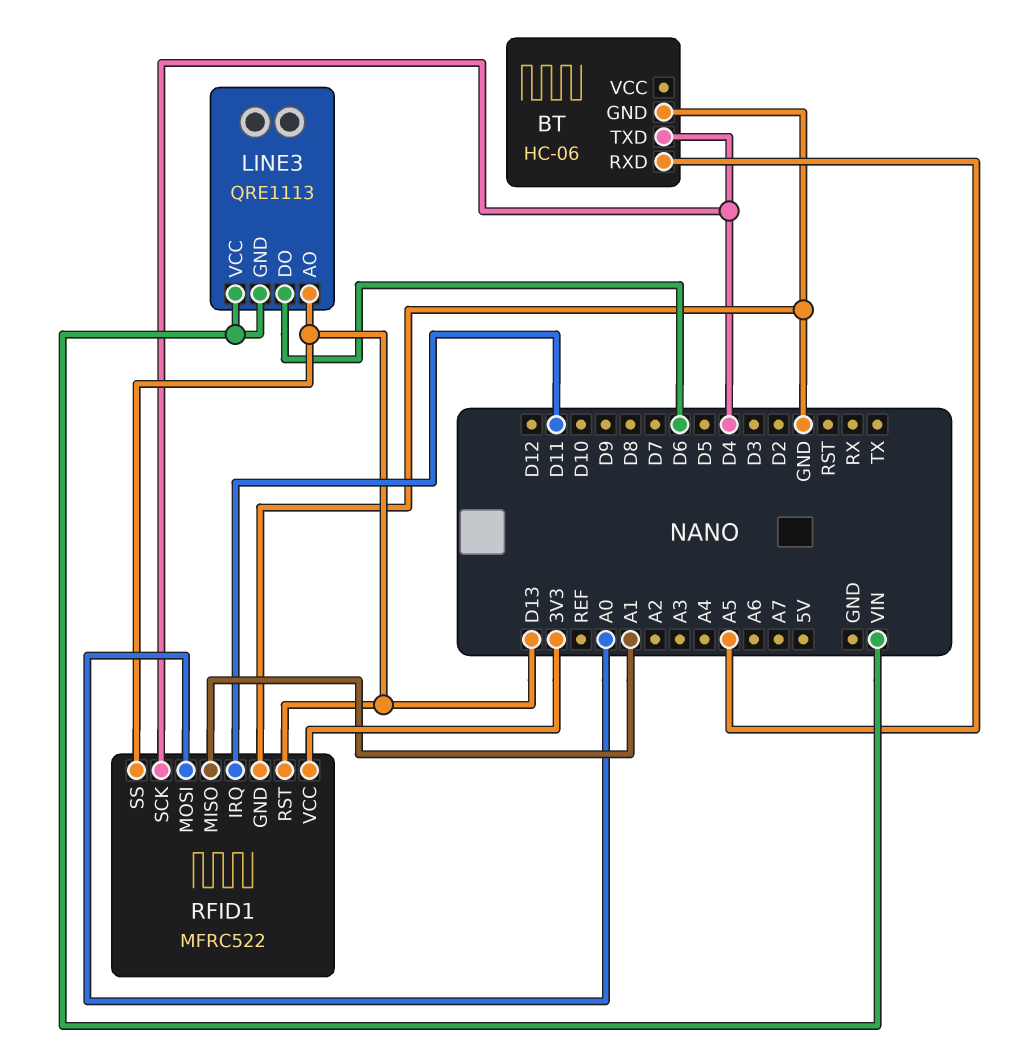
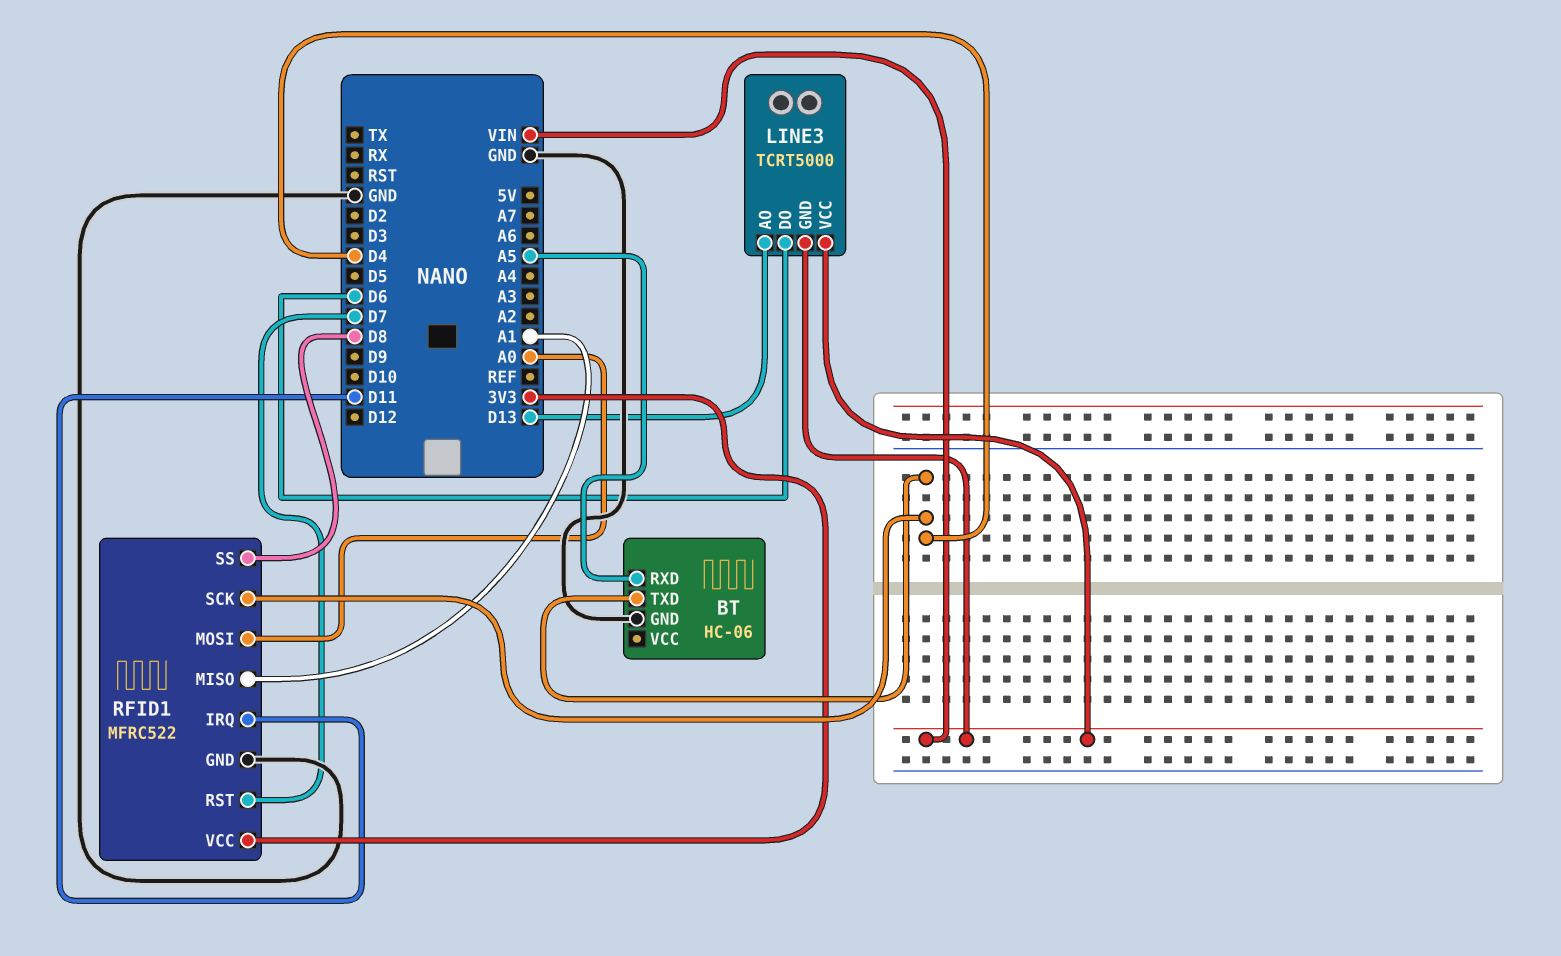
LINE3: QRE1113 -> TCRT5000
RFID1 pin RST: D13 -> D7
RFID1 pin SS: D13 -> D8

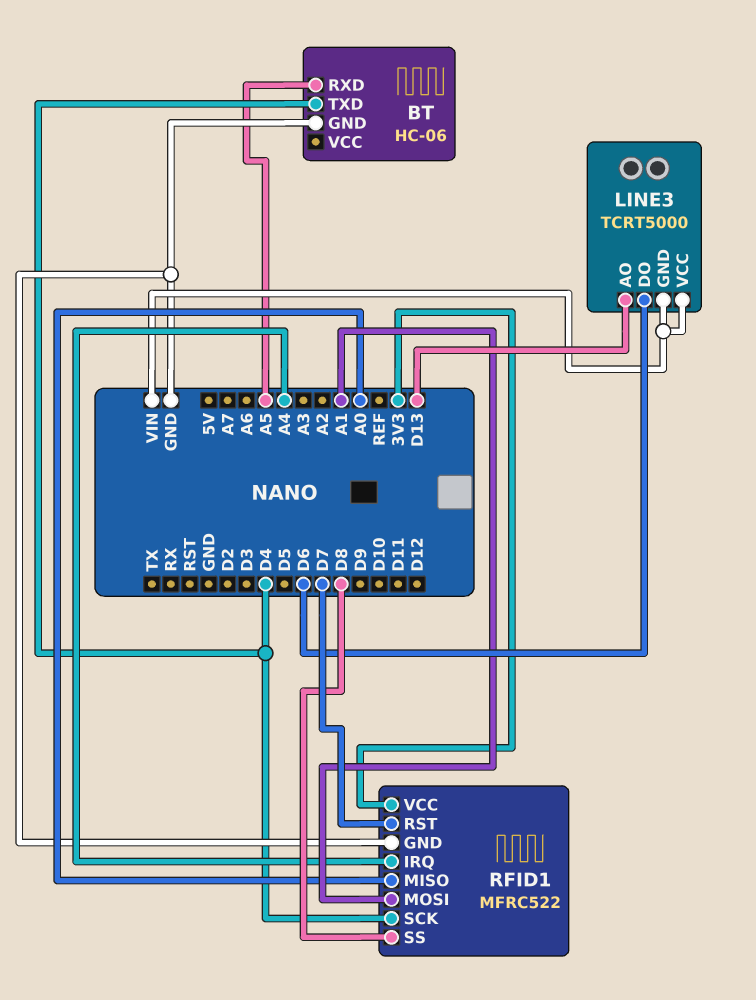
RFID1 pin IRQ: D11 -> A4
RFID1 pin MISO: A1 -> A0
RFID1 pin MOSI: A0 -> A1

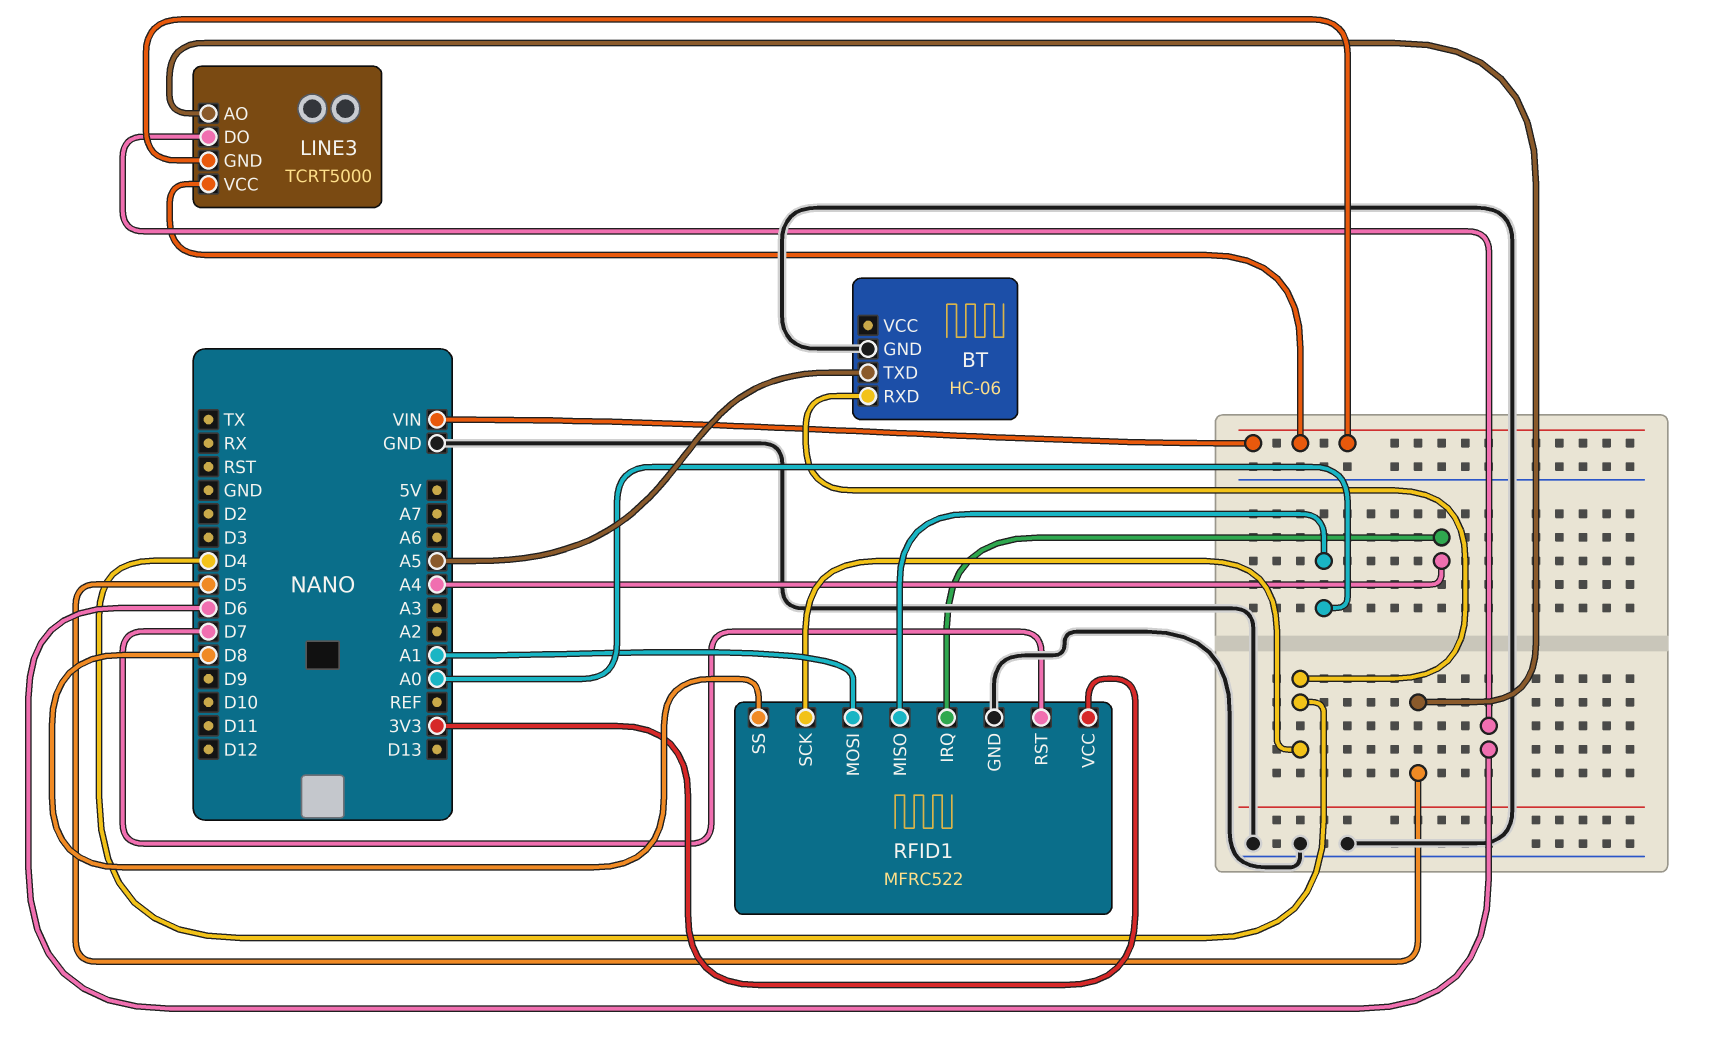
BT pin RXD: A5 -> D4
BT pin TXD: D4 -> A5
LINE3 pin AO: D13 -> D5

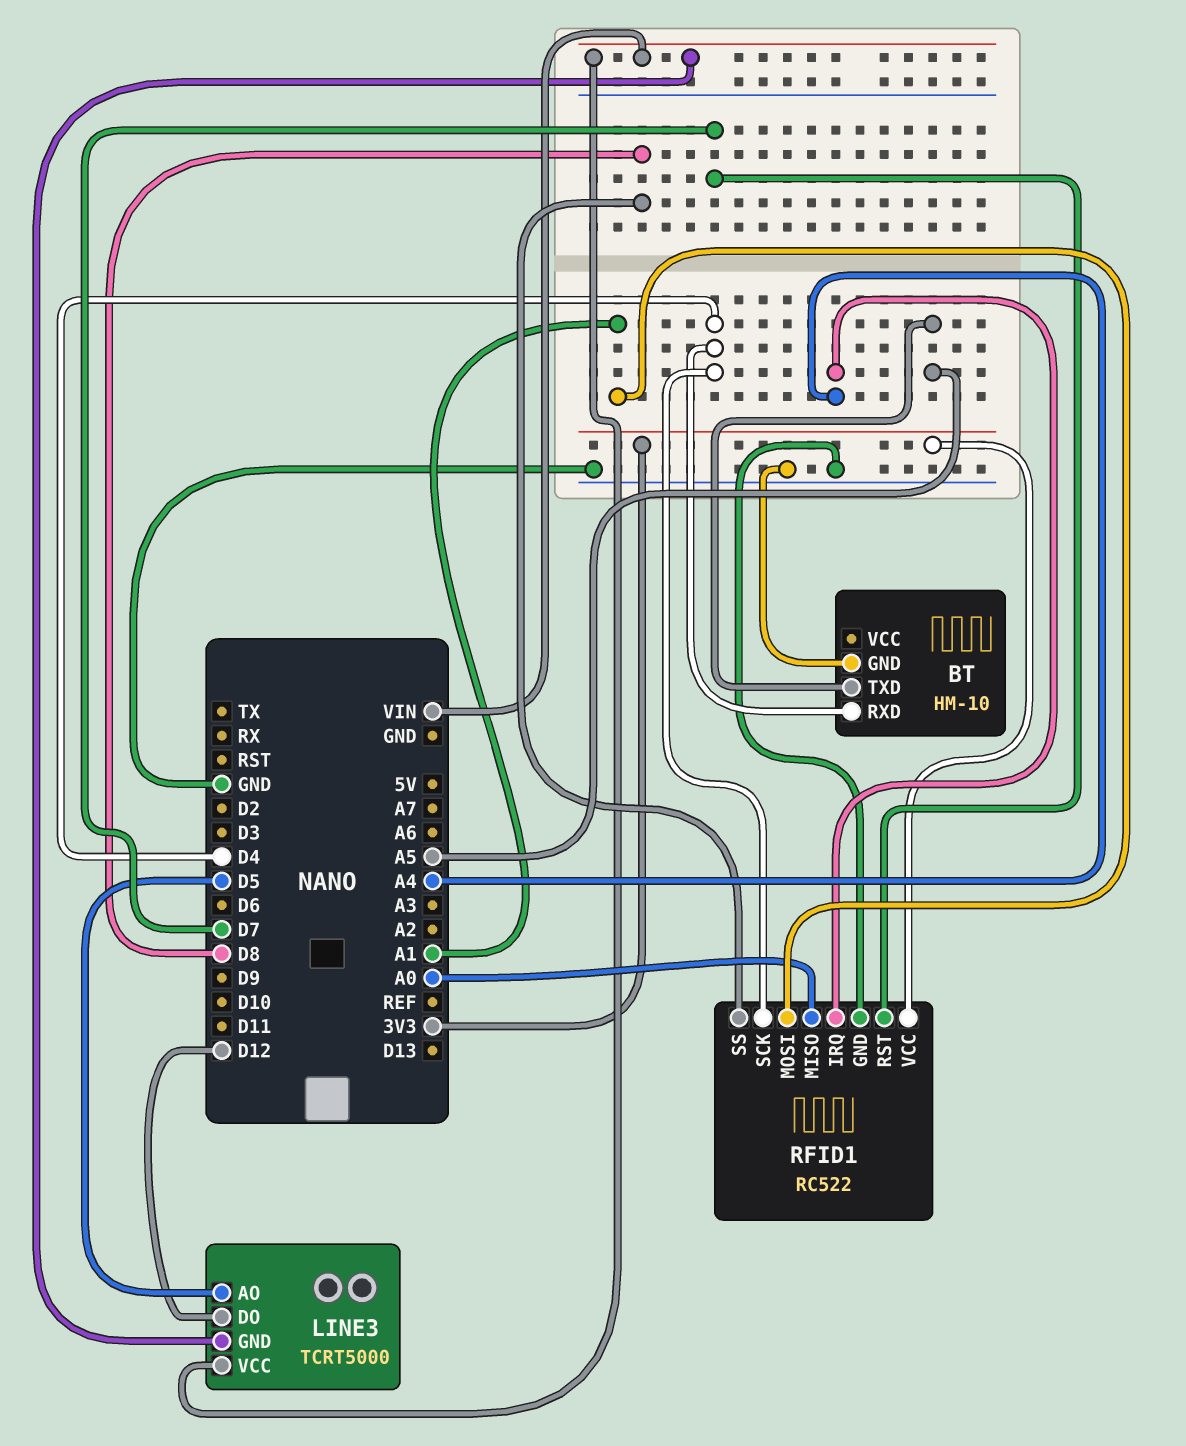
BT: HC-06 -> HM-10
LINE3 pin DO: D6 -> D12
RFID1: MFRC522 -> RC522

